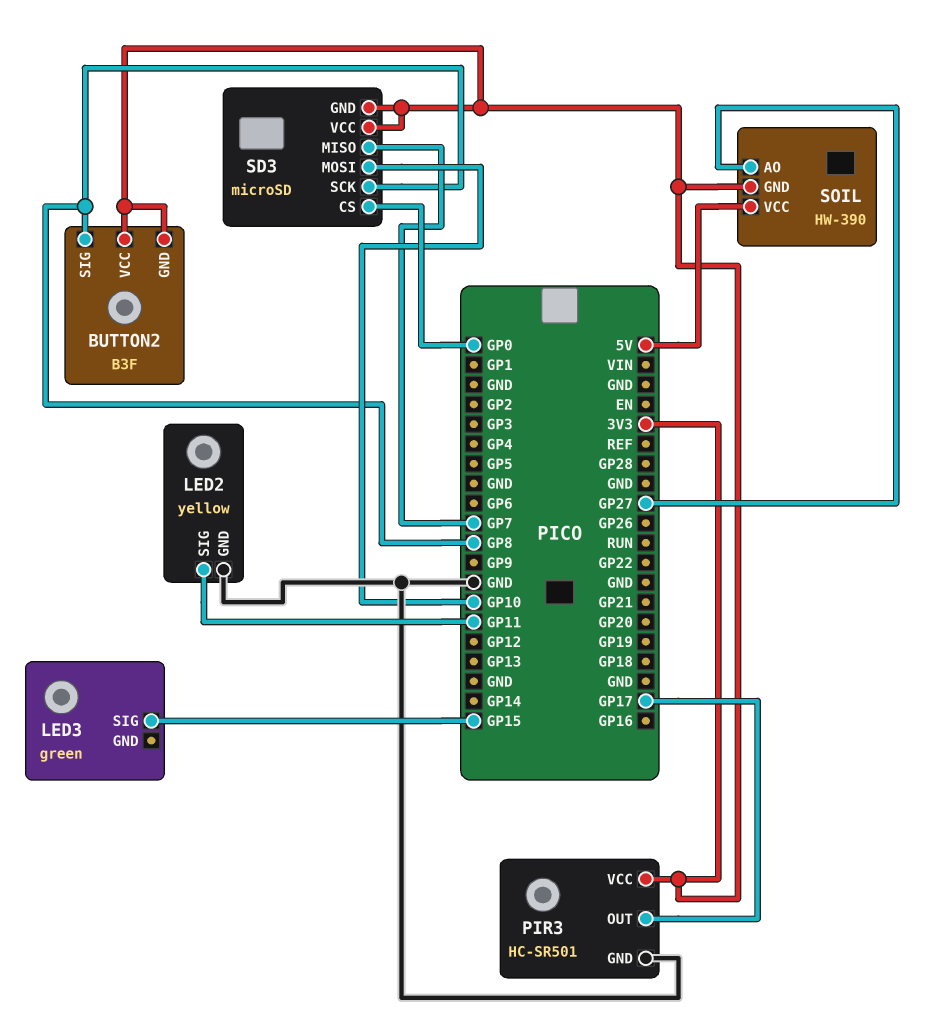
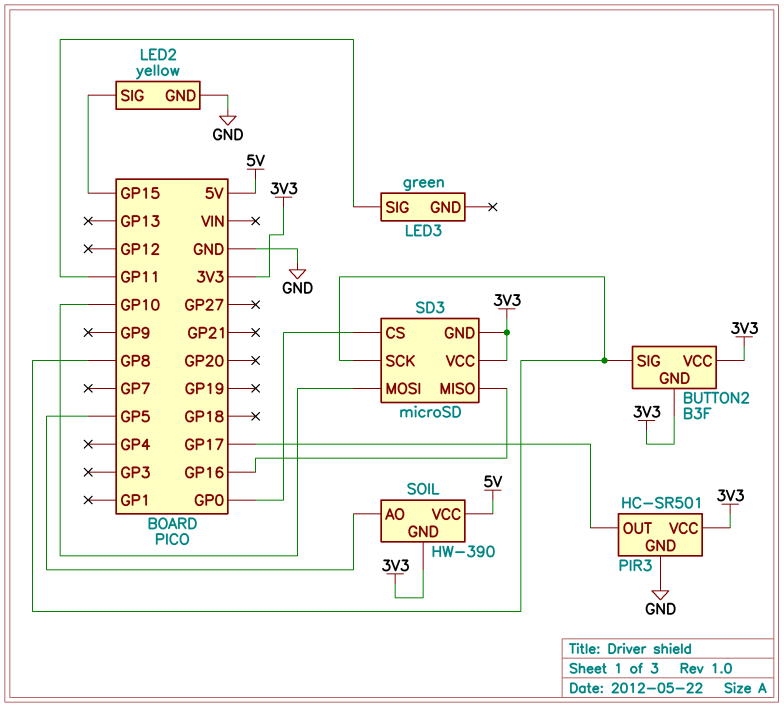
LED2 pin SIG: GP11 -> GP15
LED3 pin SIG: GP15 -> GP11
SD3 pin MISO: GP7 -> GP16
SOIL pin AO: GP27 -> GP5

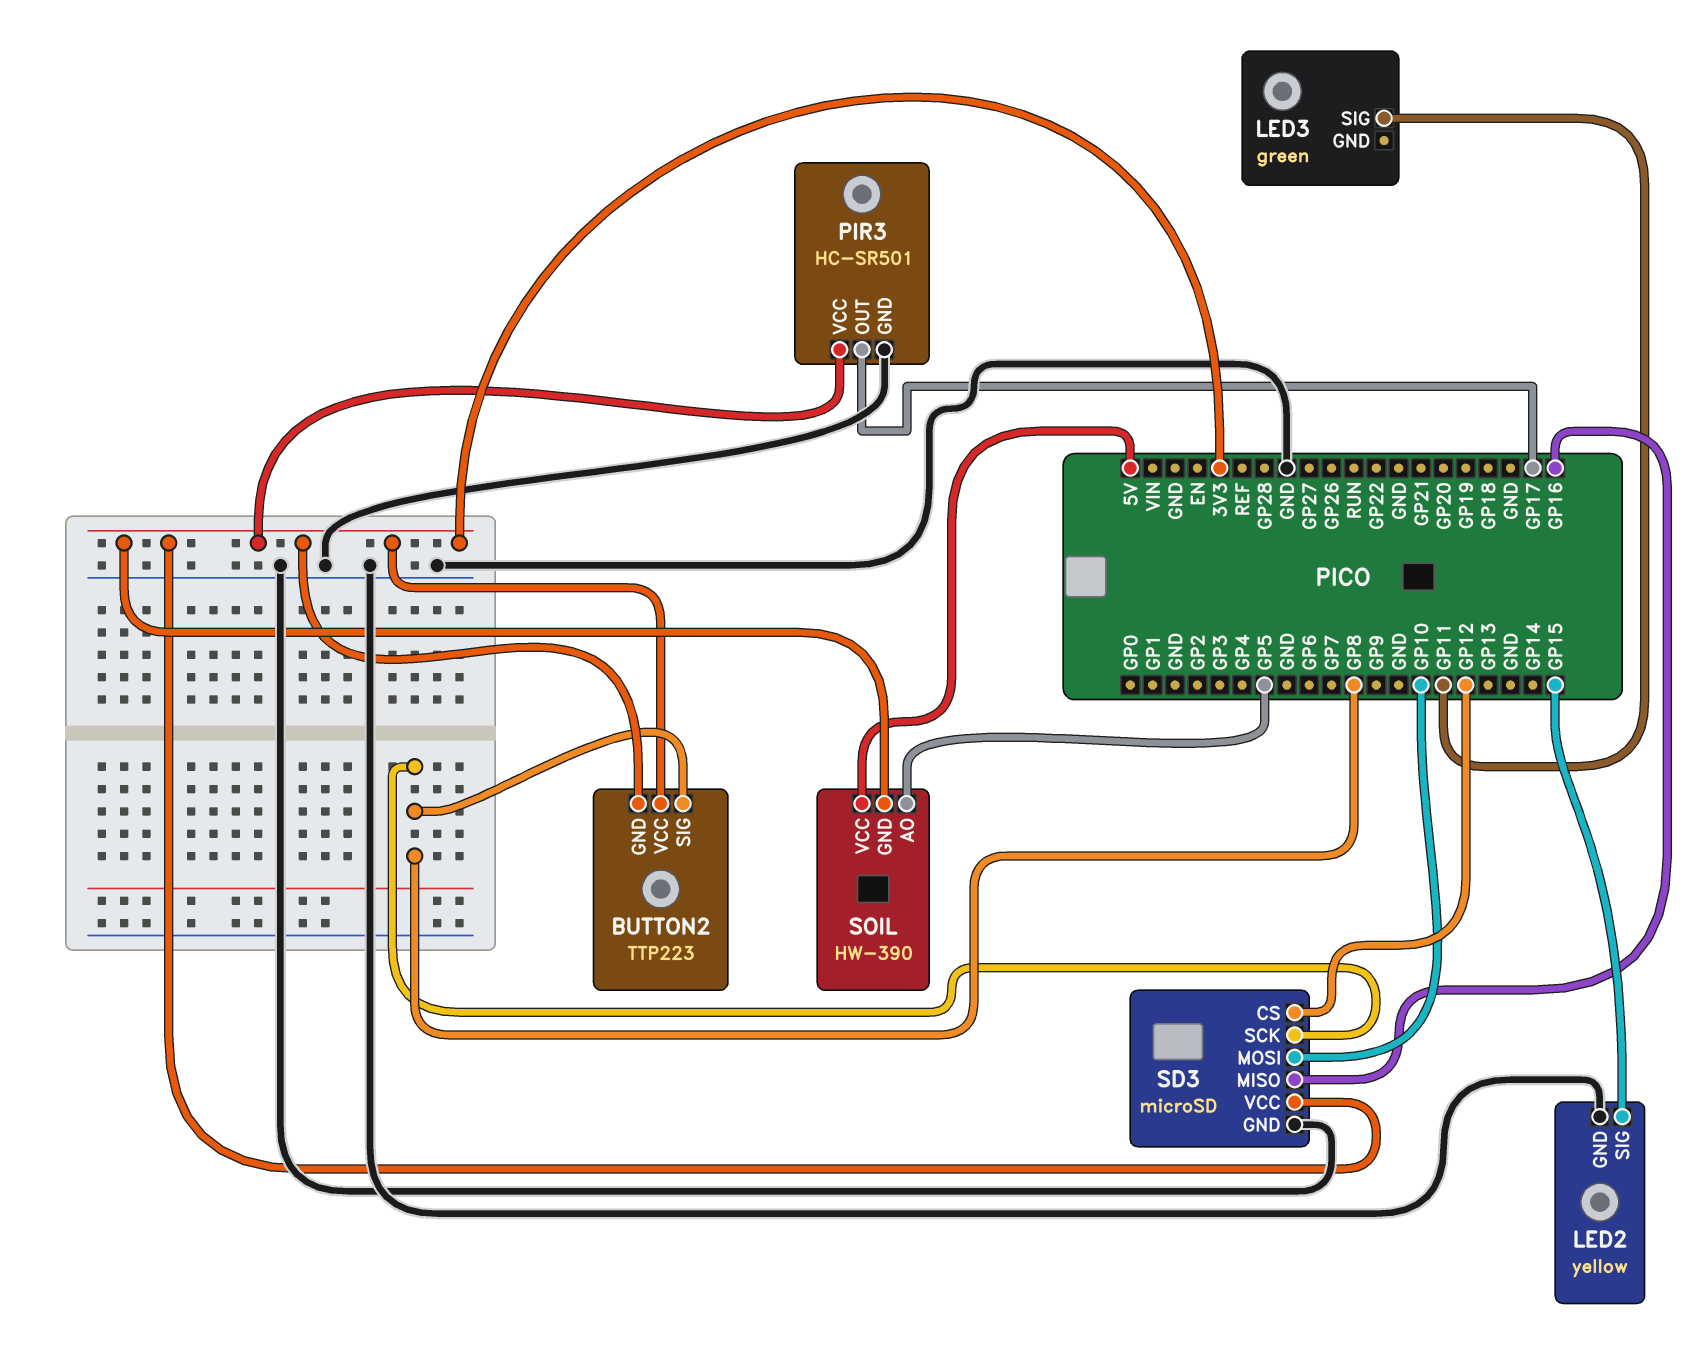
BUTTON2: B3F -> TTP223
SD3 pin CS: GP0 -> GP12
SD3 pin GND: 3V3 -> GND

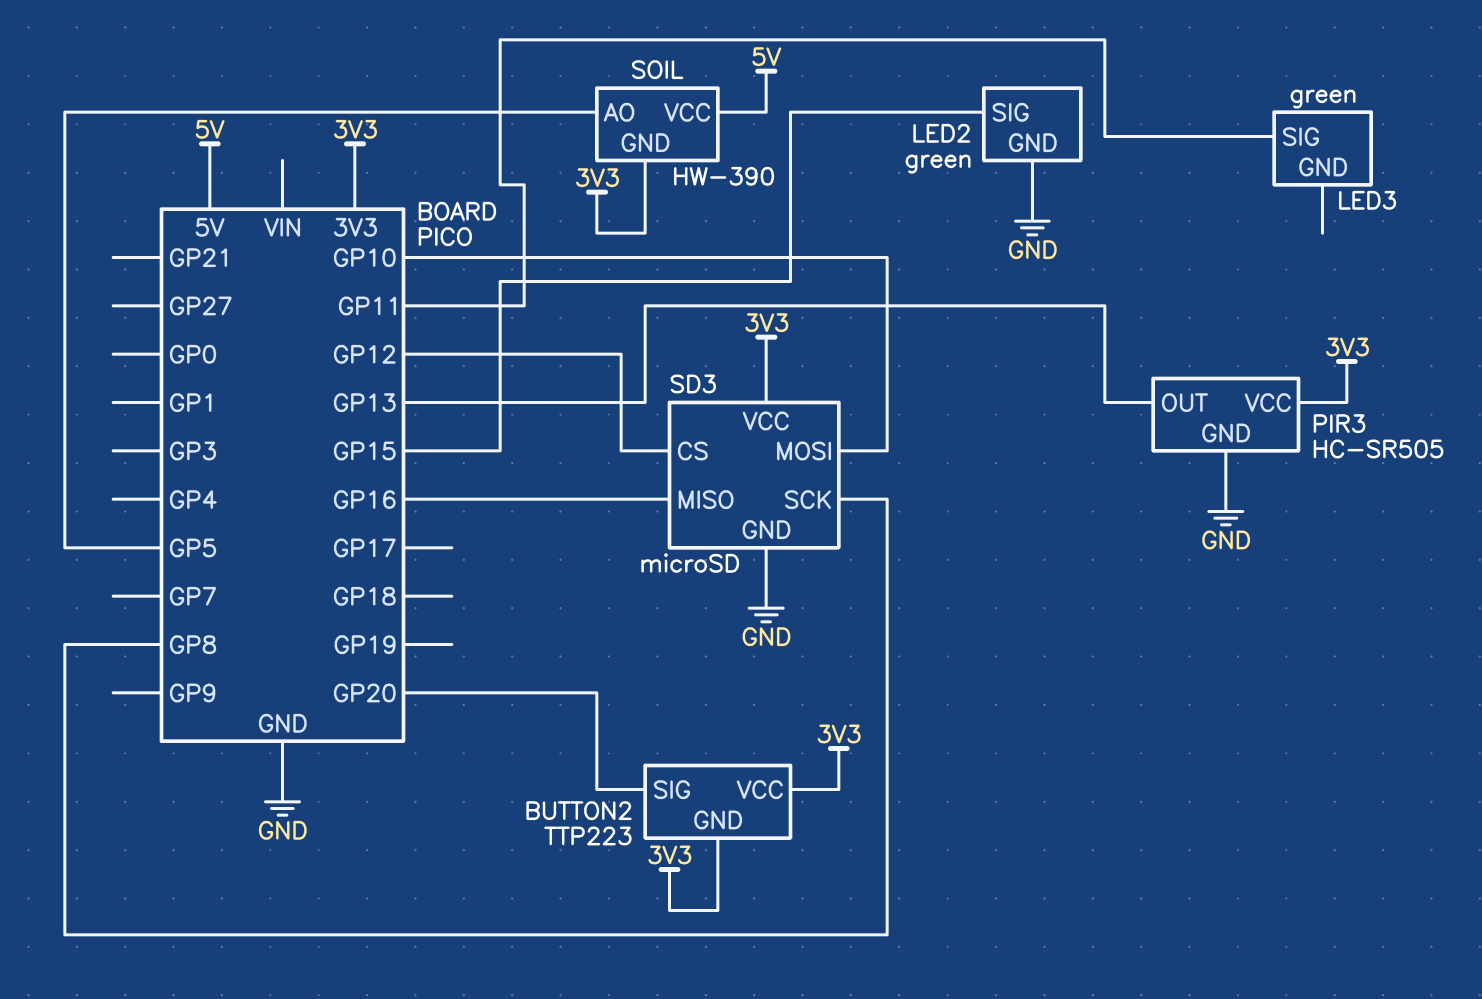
BUTTON2 pin SIG: GP8 -> GP20
LED2: yellow -> green
PIR3: HC-SR501 -> HC-SR505
PIR3 pin OUT: GP17 -> GP13

